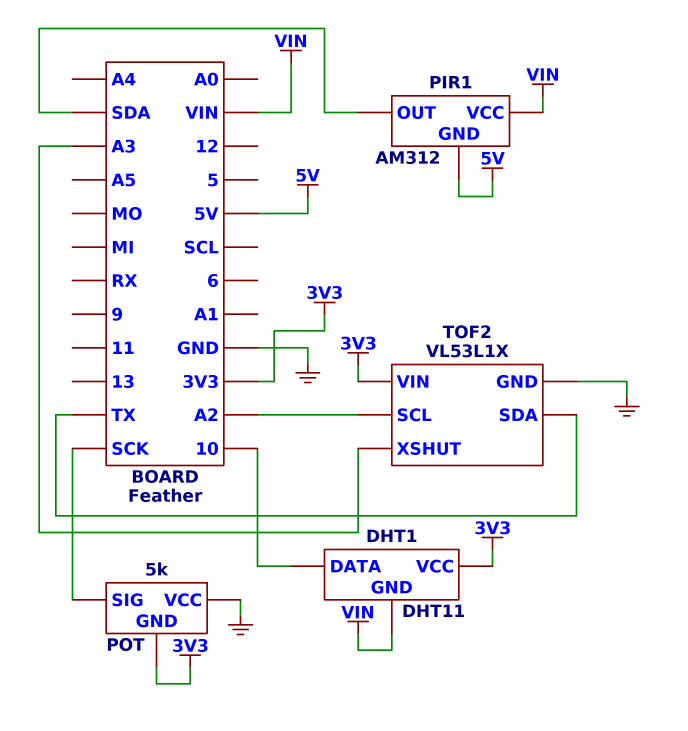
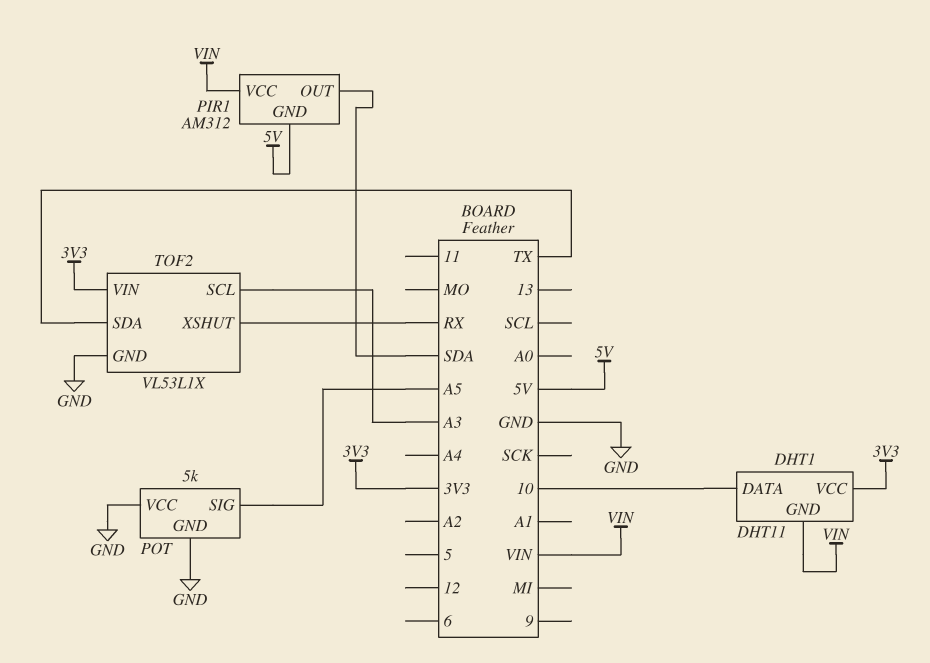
POT pin GND: 3V3 -> GND
POT pin SIG: SCK -> A5
TOF2 pin SCL: A2 -> A3
TOF2 pin XSHUT: A3 -> RX

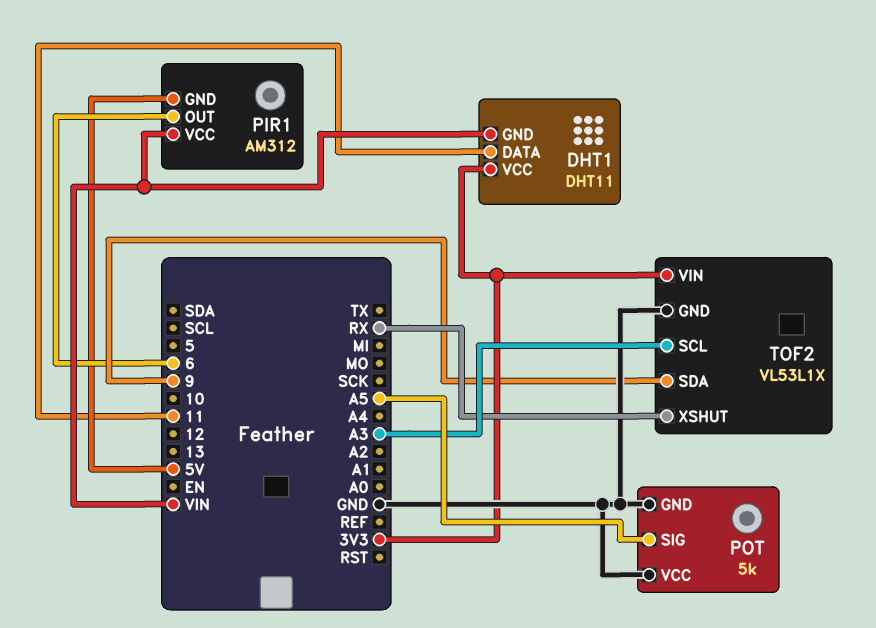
DHT1 pin DATA: 10 -> 11
PIR1 pin OUT: SDA -> 6
TOF2 pin SDA: TX -> 9

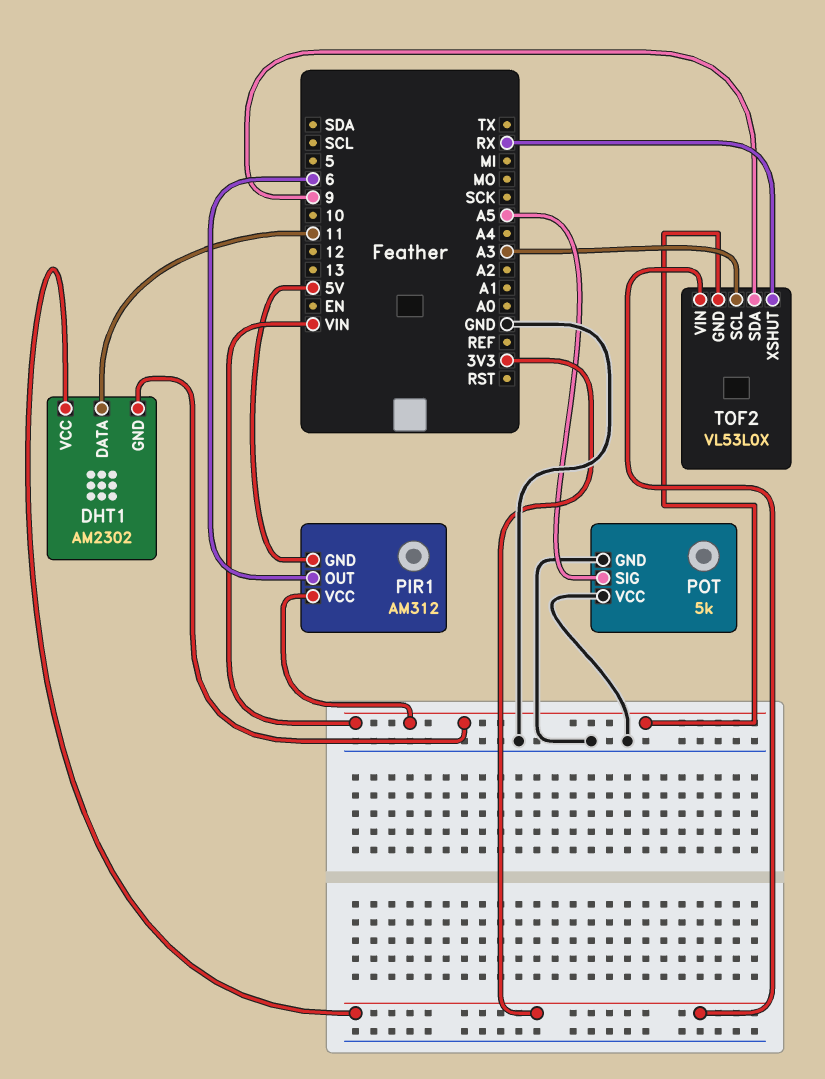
DHT1: DHT11 -> AM2302
TOF2: VL53L1X -> VL53L0X
TOF2 pin GND: GND -> VIN

